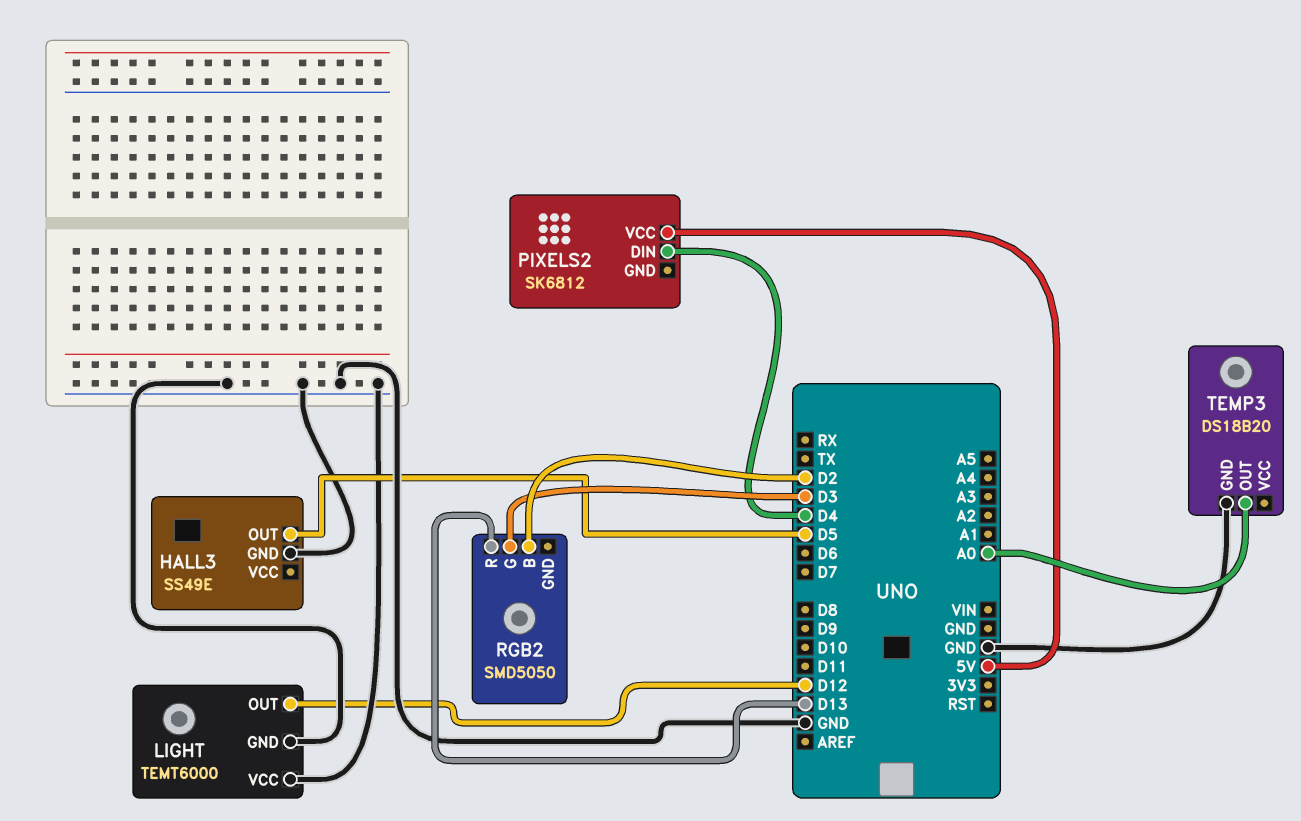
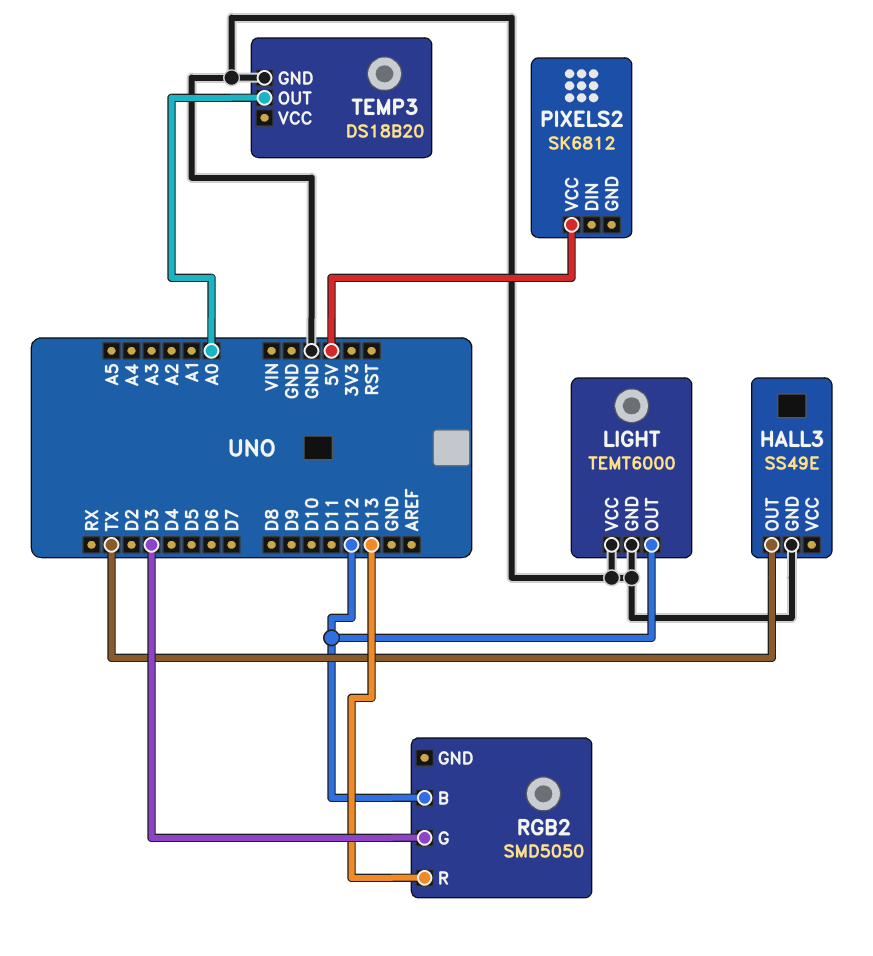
HALL3 pin OUT: D5 -> TX
PIXELS2 pin DIN: D4 -> none
RGB2 pin B: D2 -> D12

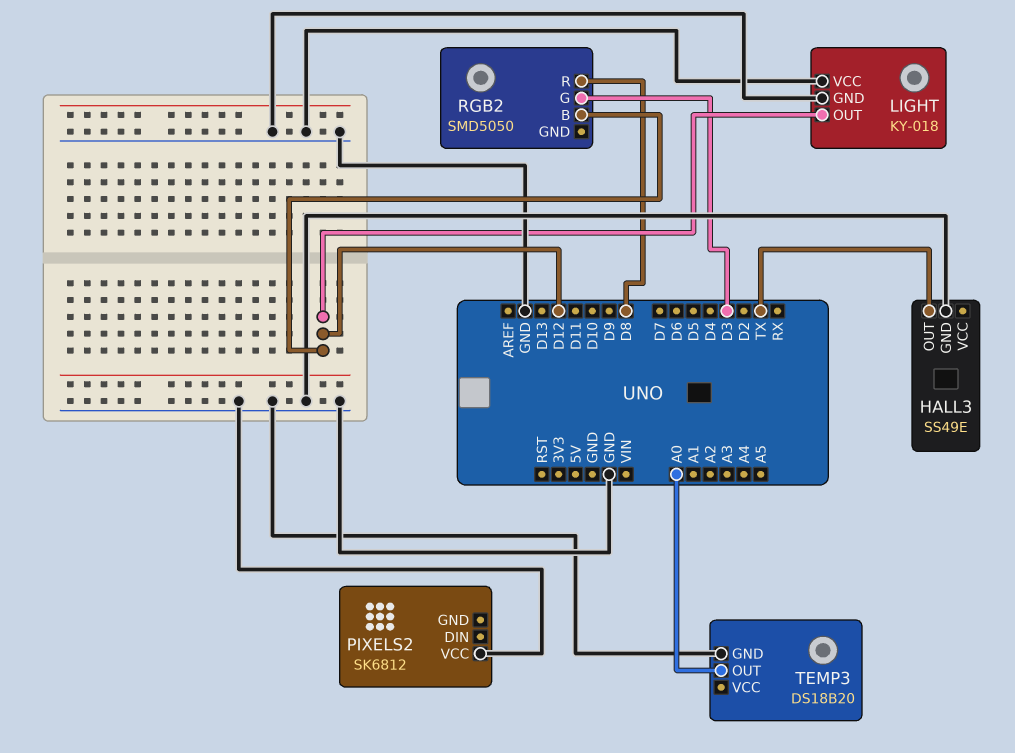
LIGHT: TEMT6000 -> KY-018
PIXELS2 pin VCC: 5V -> GND
RGB2 pin R: D13 -> D8

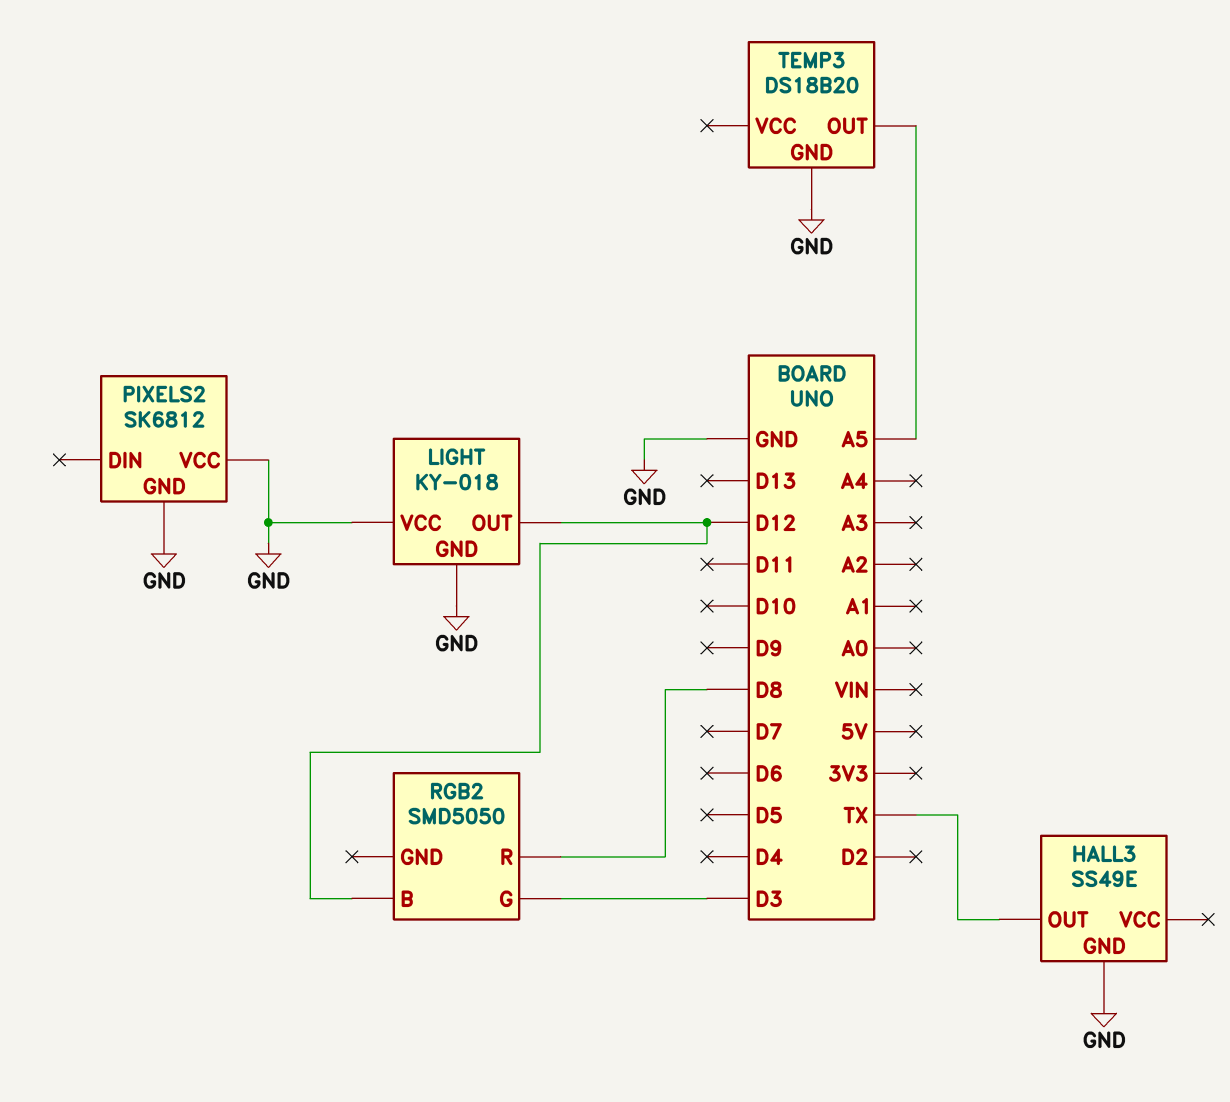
PIXELS2 pin GND: none -> GND
TEMP3 pin OUT: A0 -> A5

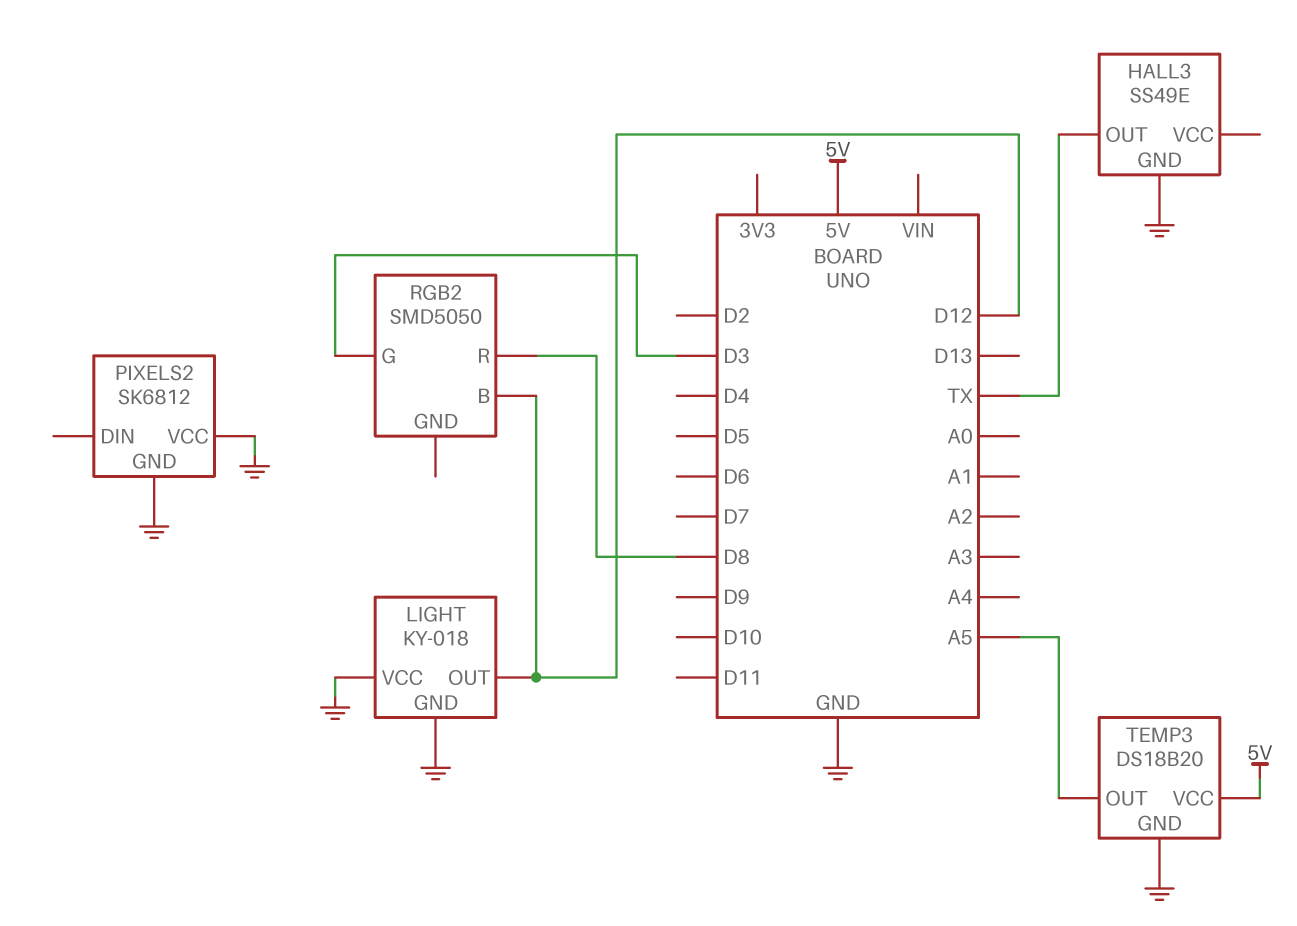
TEMP3 pin VCC: none -> 5V

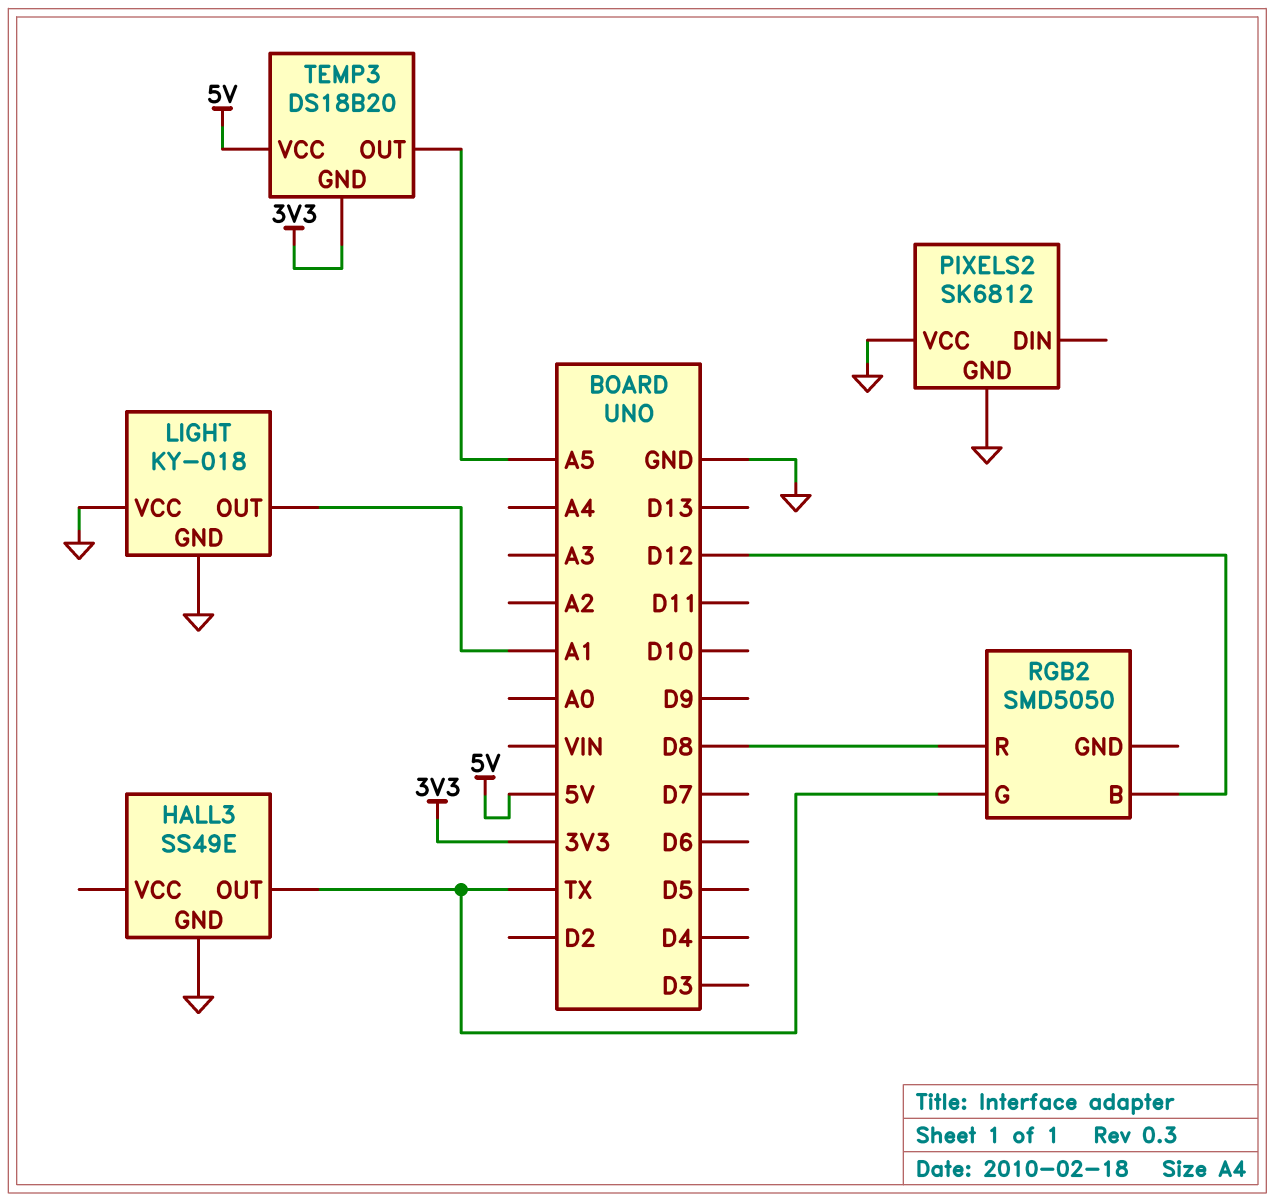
LIGHT pin OUT: D12 -> A1
RGB2 pin G: D3 -> TX
TEMP3 pin GND: GND -> 3V3

